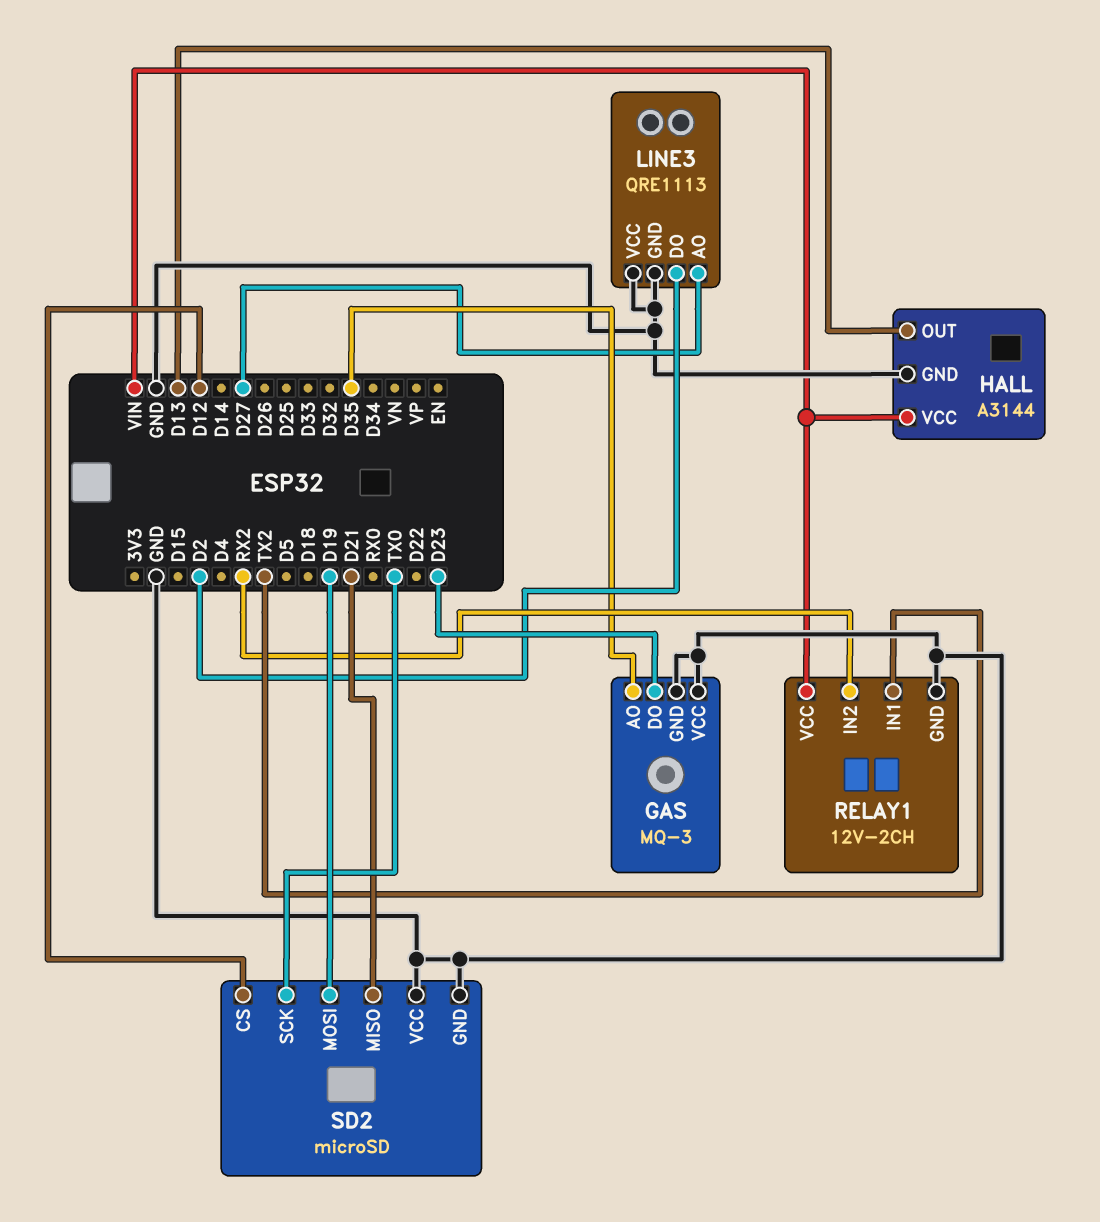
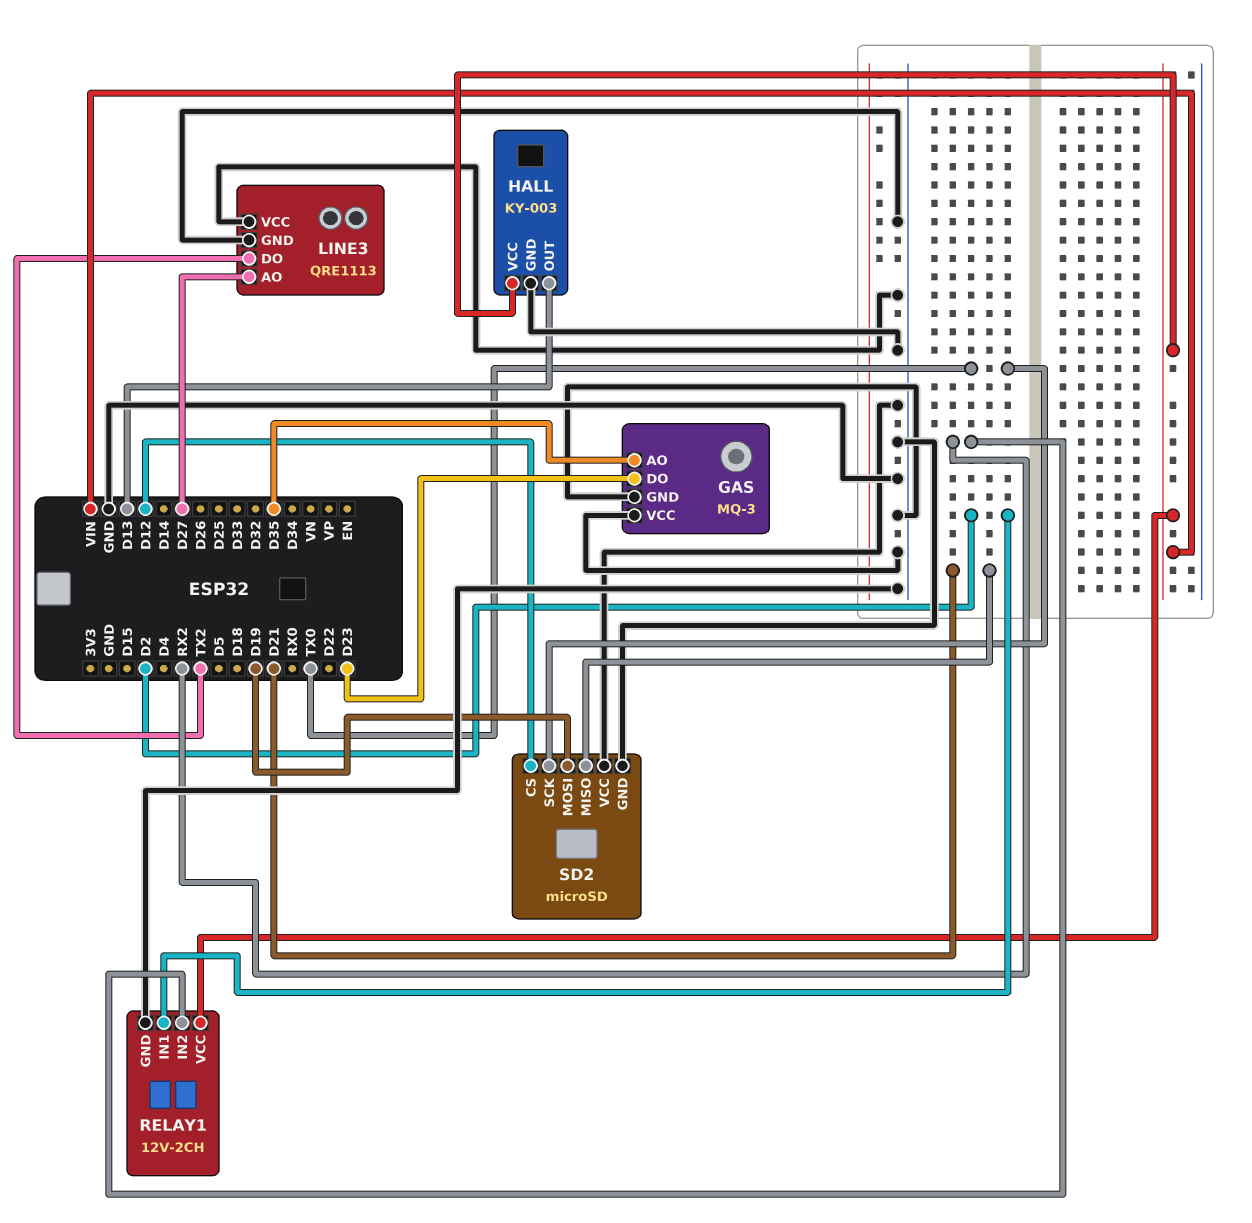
HALL: A3144 -> KY-003
LINE3 pin DO: D2 -> TX2
RELAY1 pin IN1: TX2 -> D2

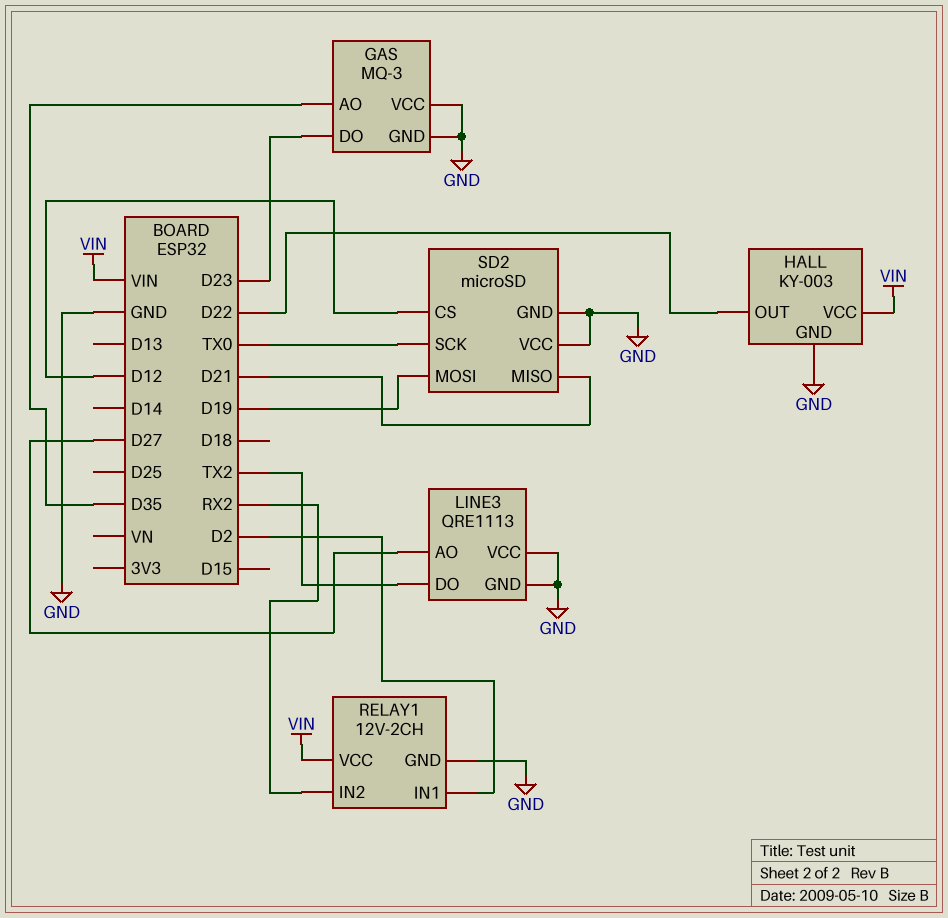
HALL pin OUT: D13 -> D22

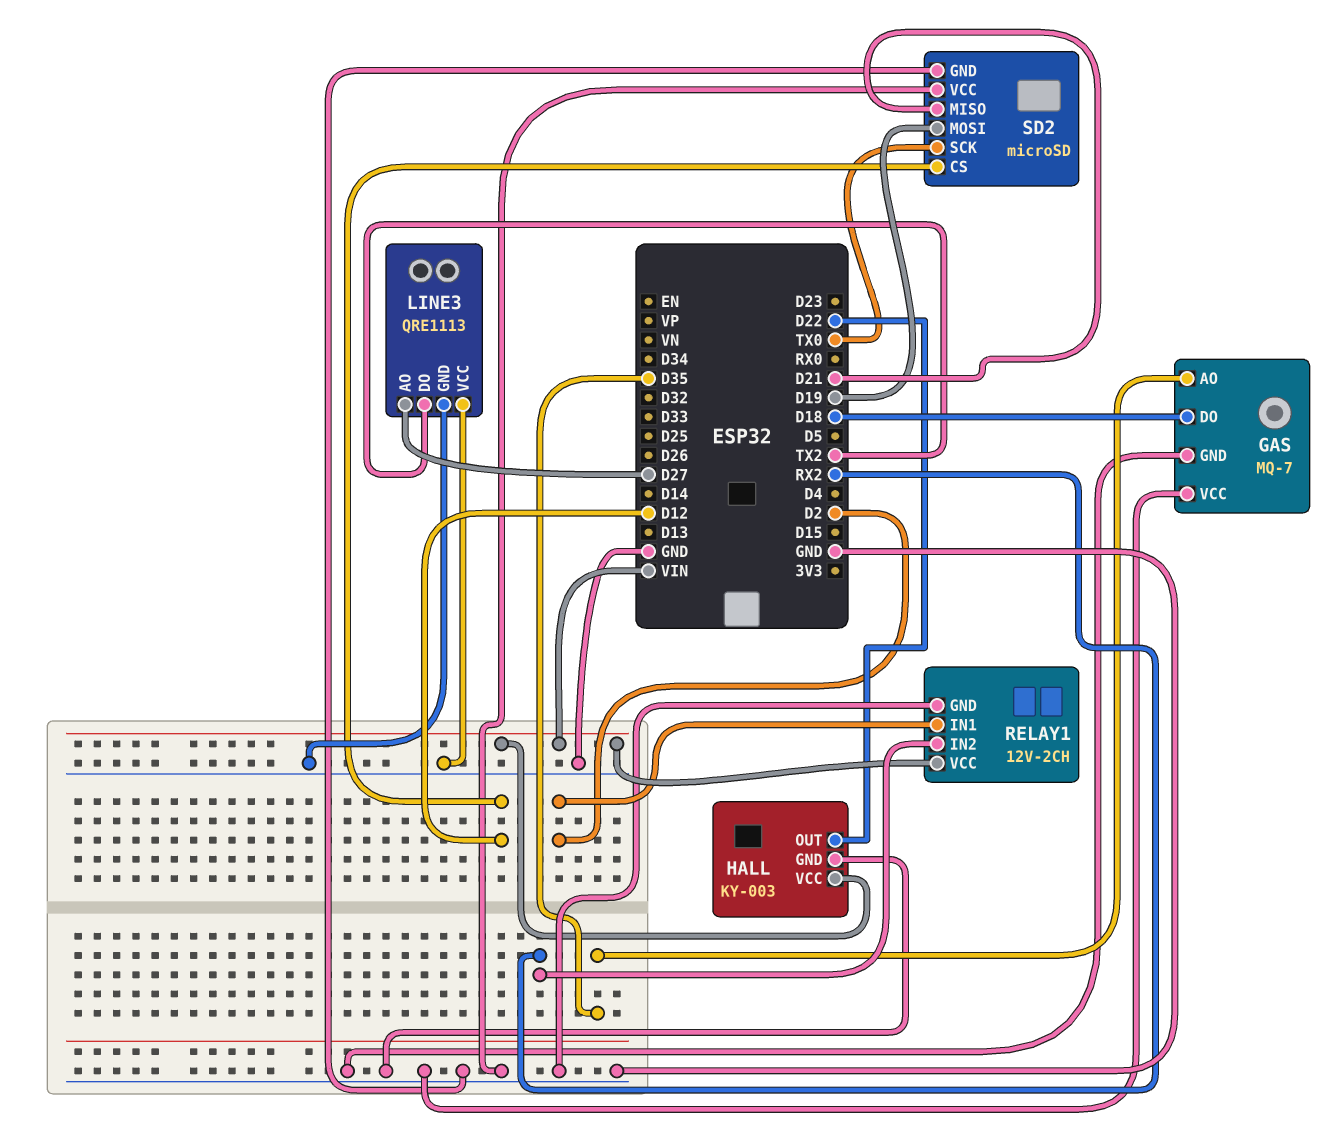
GAS: MQ-3 -> MQ-7
GAS pin DO: D23 -> D18

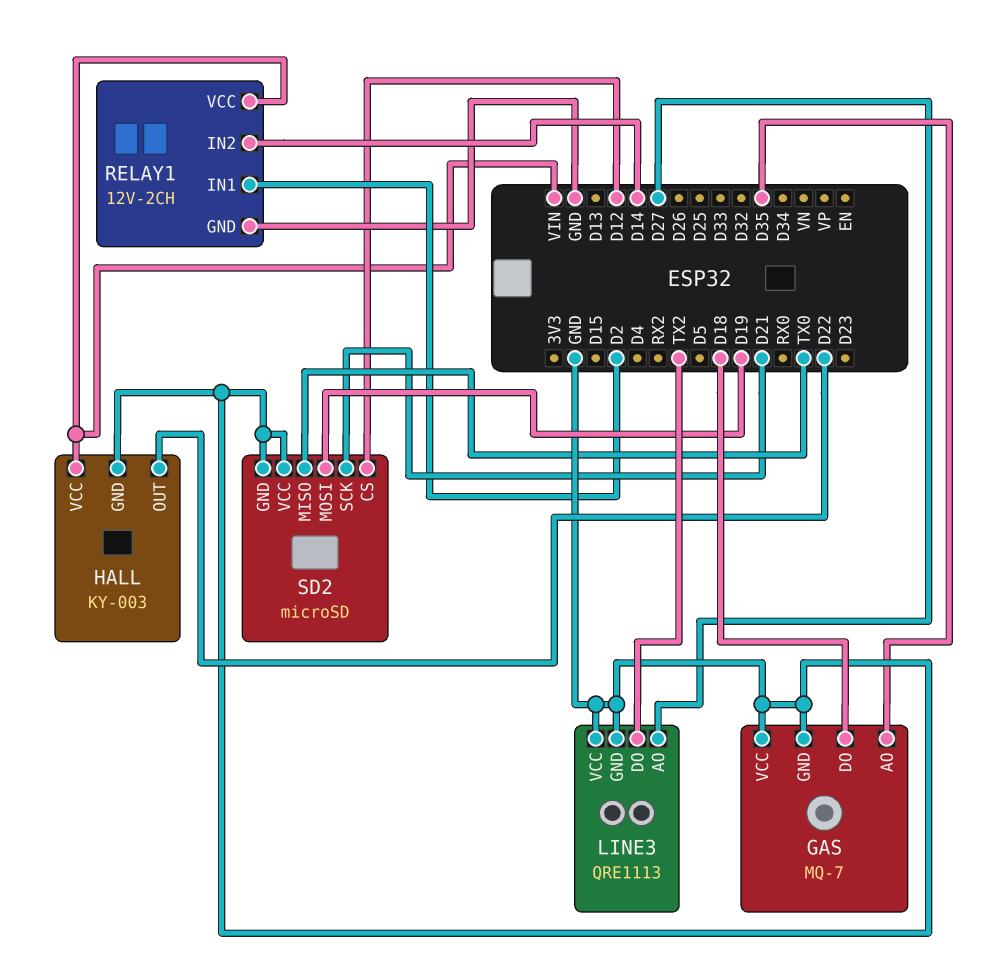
RELAY1 pin IN2: RX2 -> D14
SD2 pin MISO: D21 -> TX0
SD2 pin SCK: TX0 -> D21

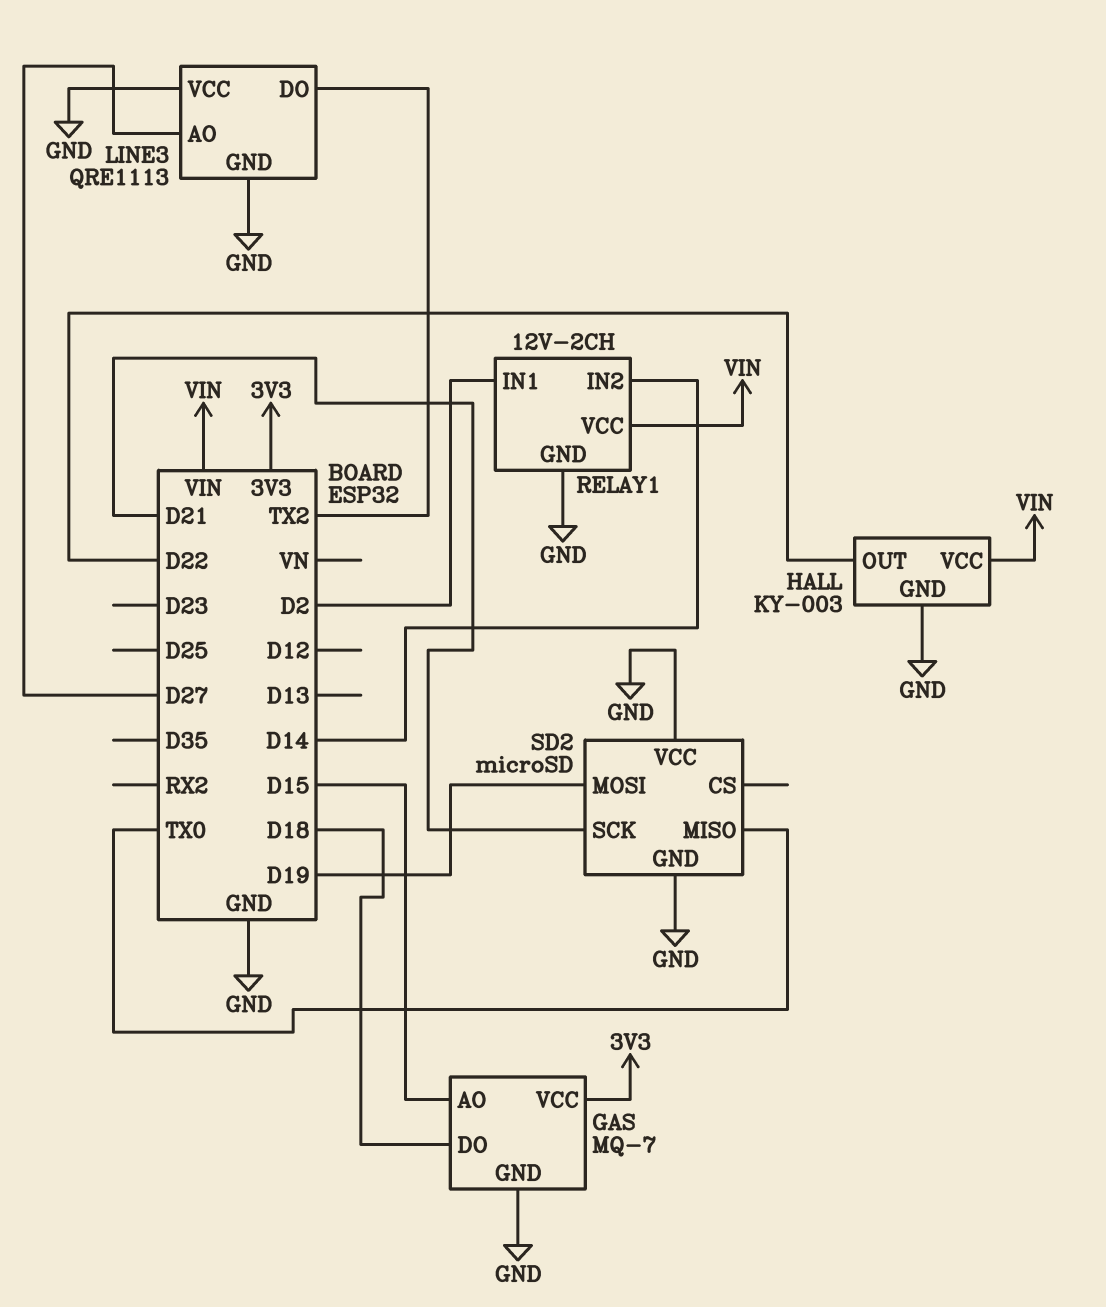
GAS pin AO: D35 -> D15
GAS pin VCC: GND -> 3V3
SD2 pin CS: D12 -> none

